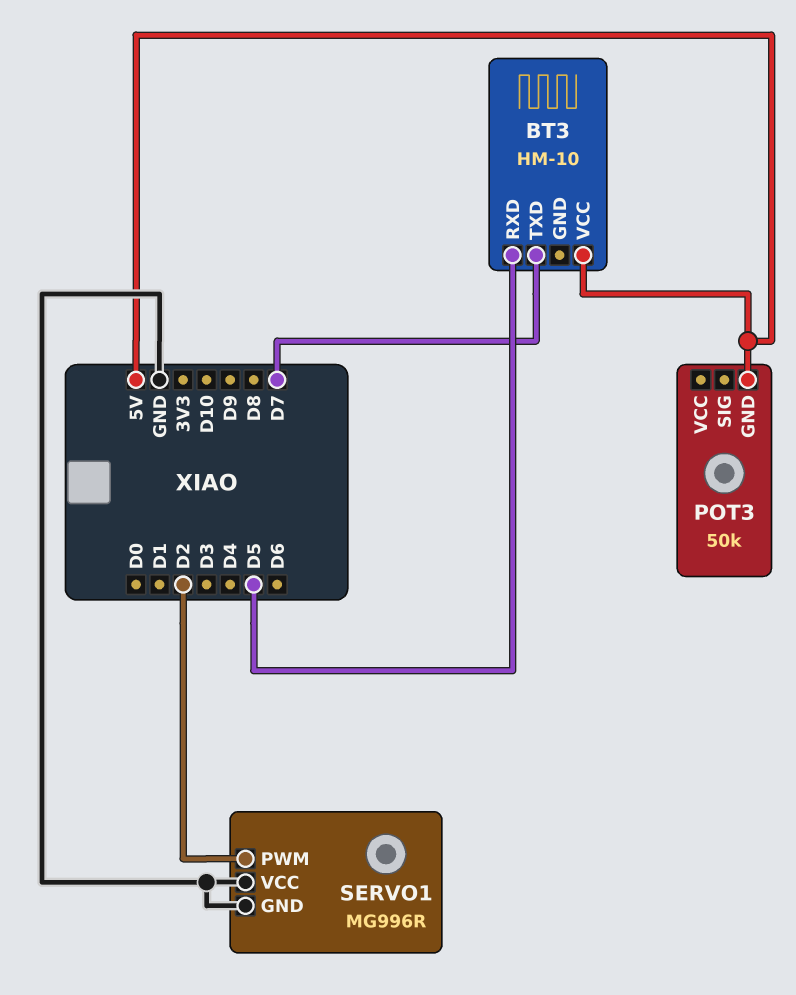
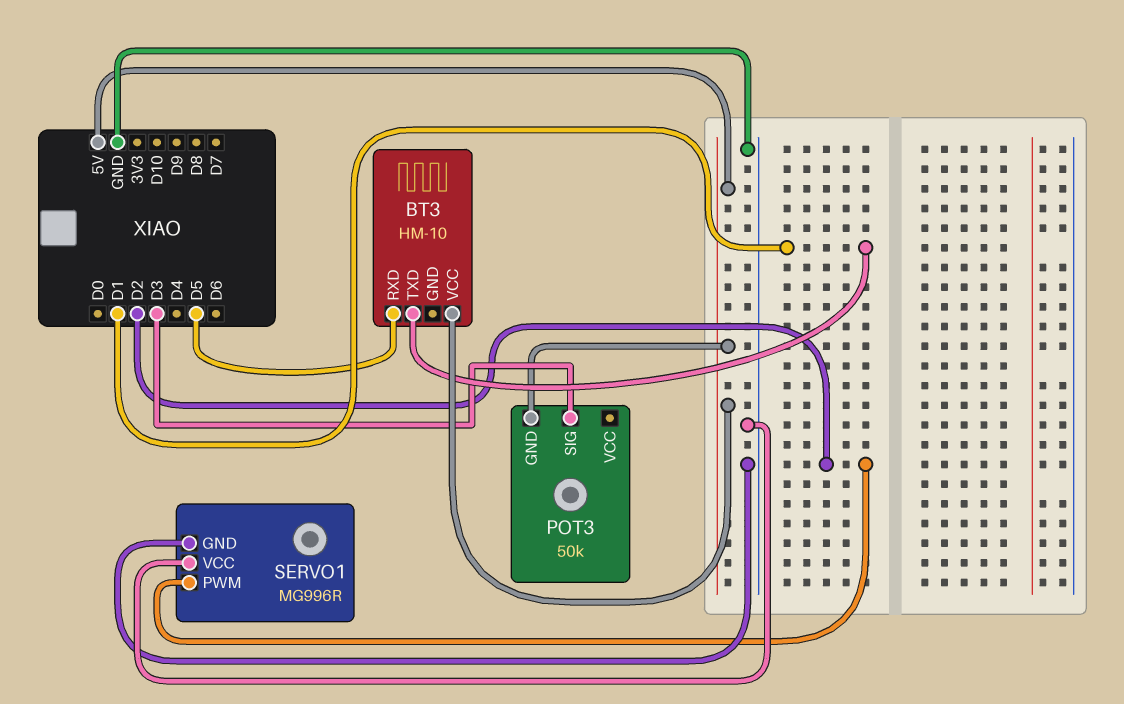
BT3 pin TXD: D7 -> D1
POT3 pin SIG: none -> D3

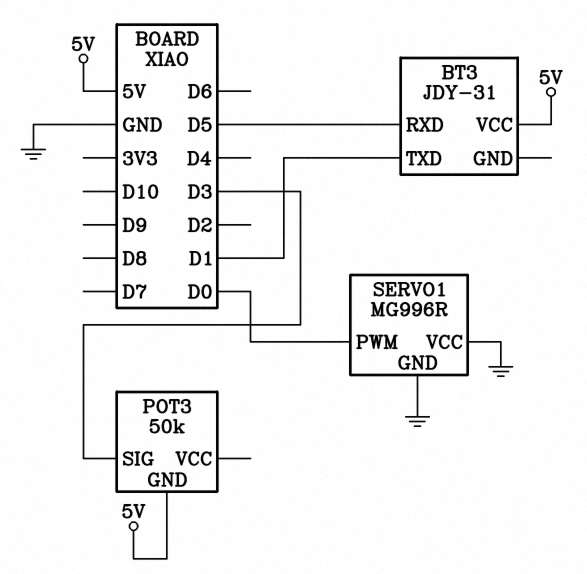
BT3: HM-10 -> JDY-31
SERVO1 pin PWM: D2 -> D0

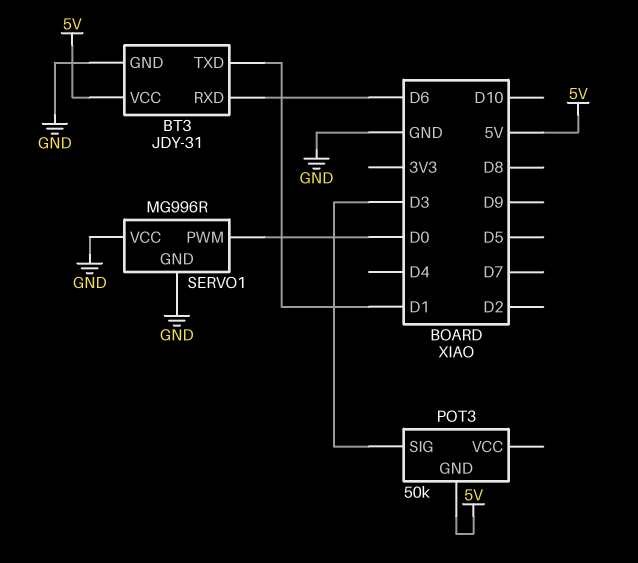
BT3 pin GND: none -> GND
BT3 pin RXD: D5 -> D6

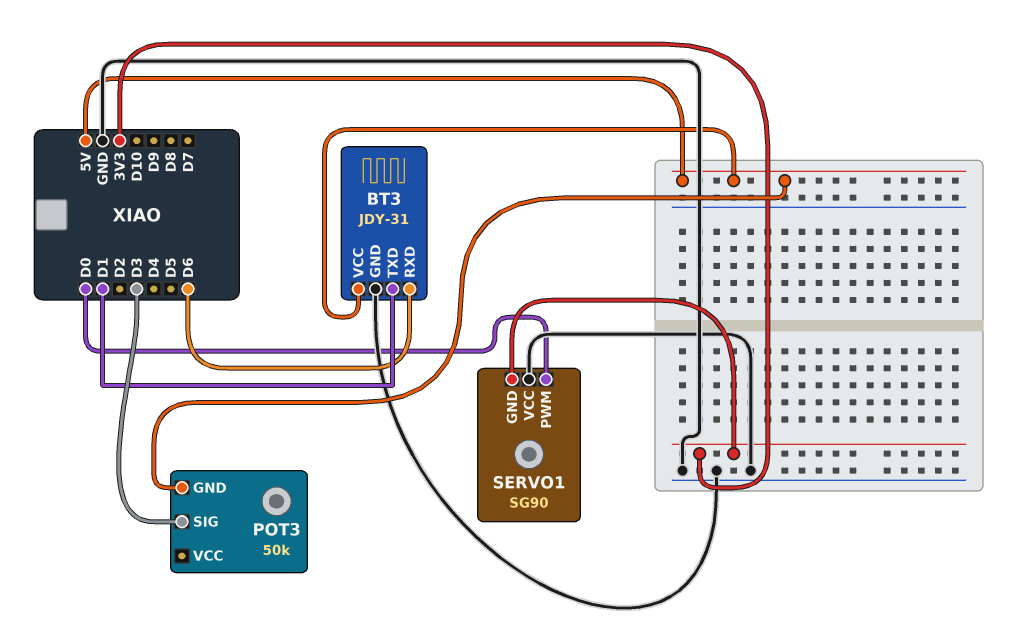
SERVO1: MG996R -> SG90
SERVO1 pin GND: GND -> 3V3

